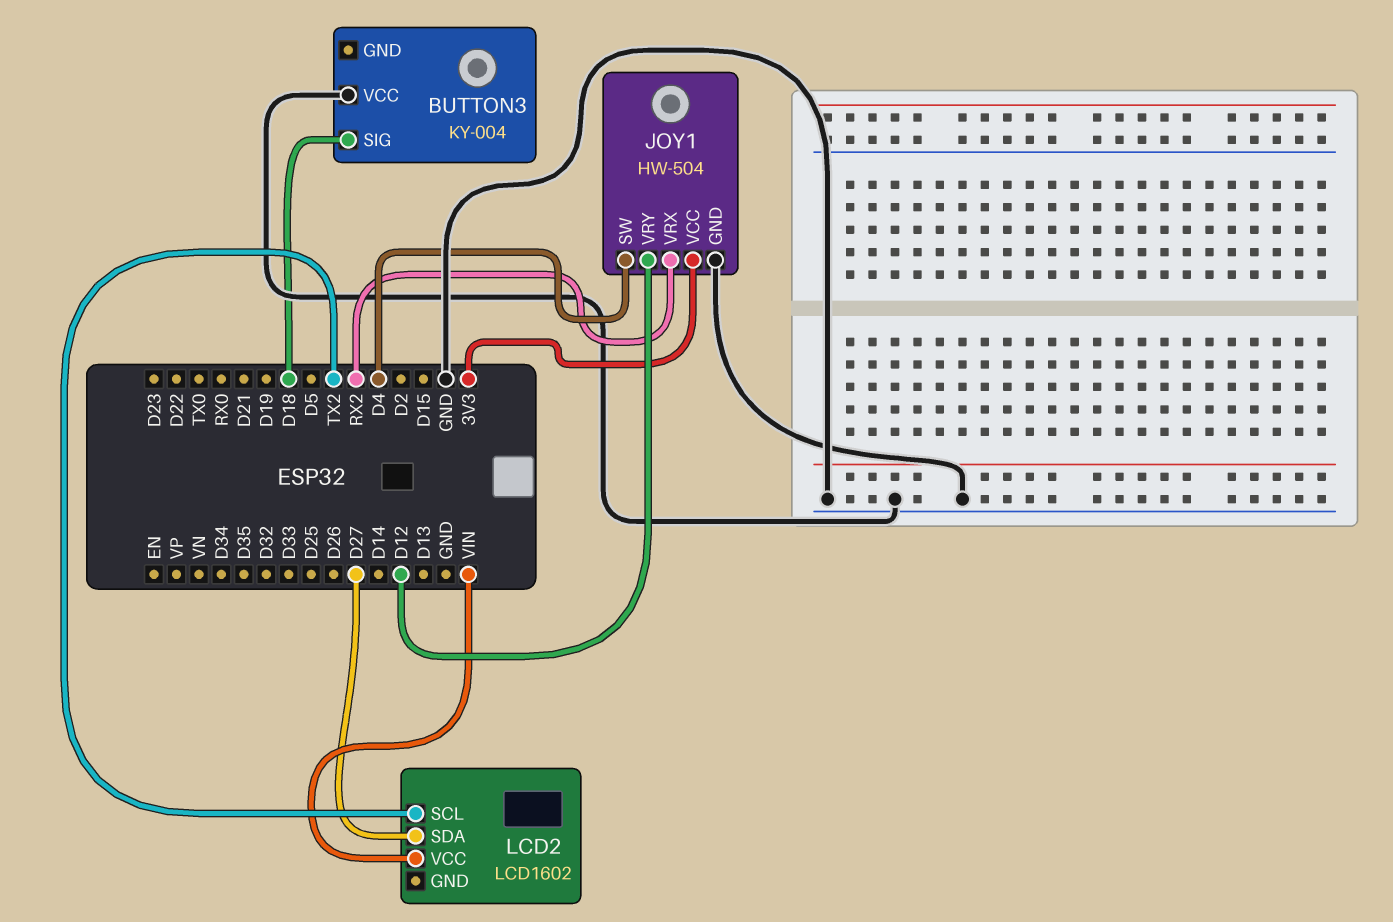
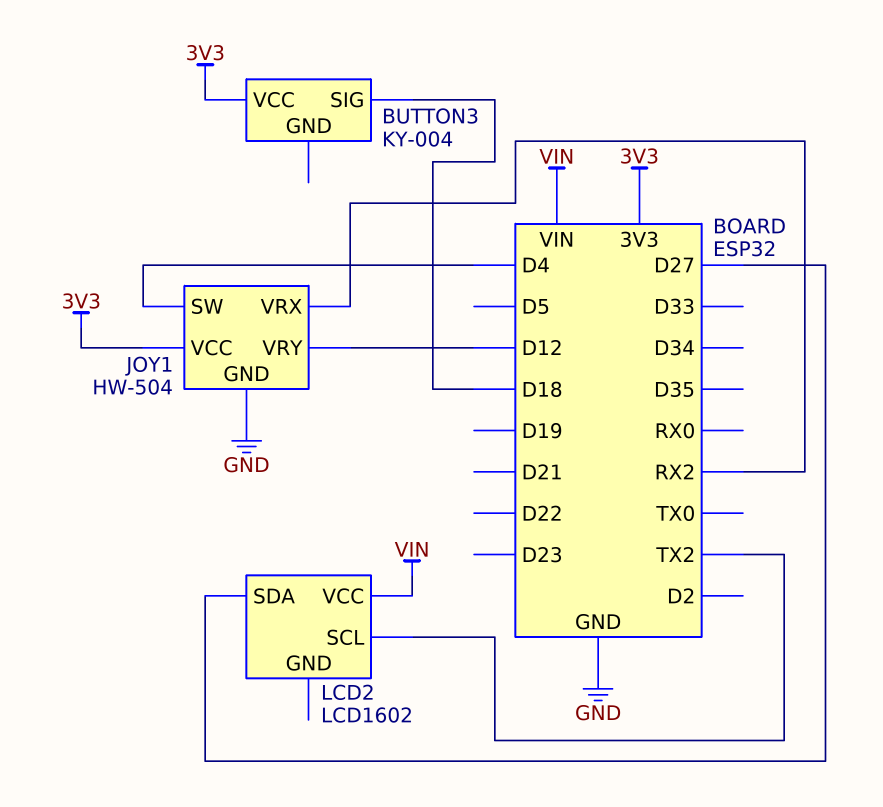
BUTTON3 pin VCC: GND -> 3V3

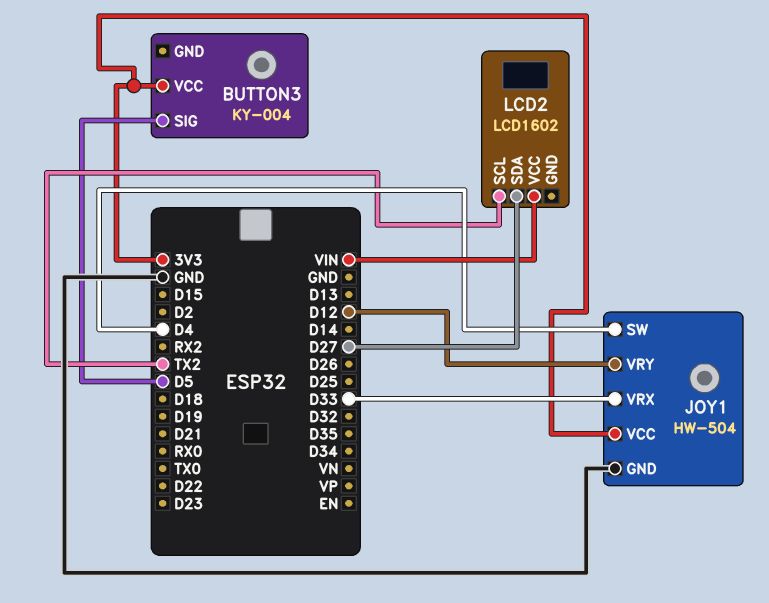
BUTTON3 pin SIG: D18 -> D5
JOY1 pin VRX: RX2 -> D33

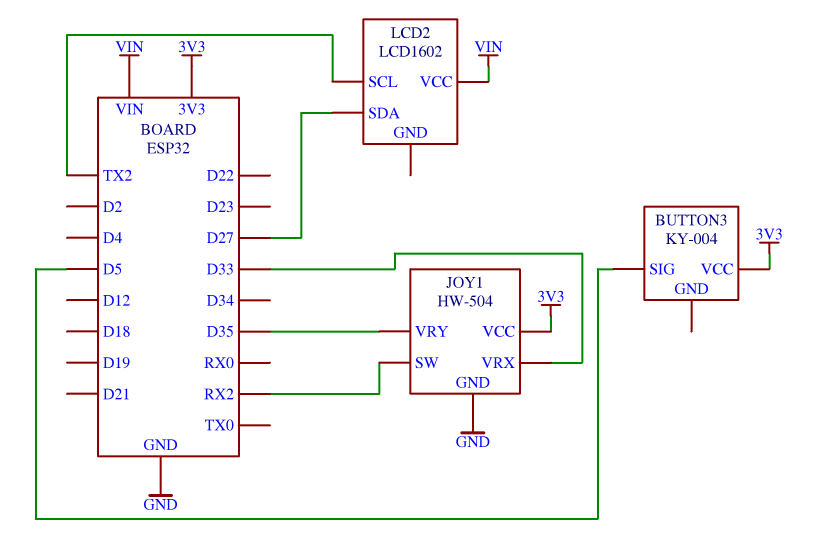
JOY1 pin SW: D4 -> RX2
JOY1 pin VRY: D12 -> D35

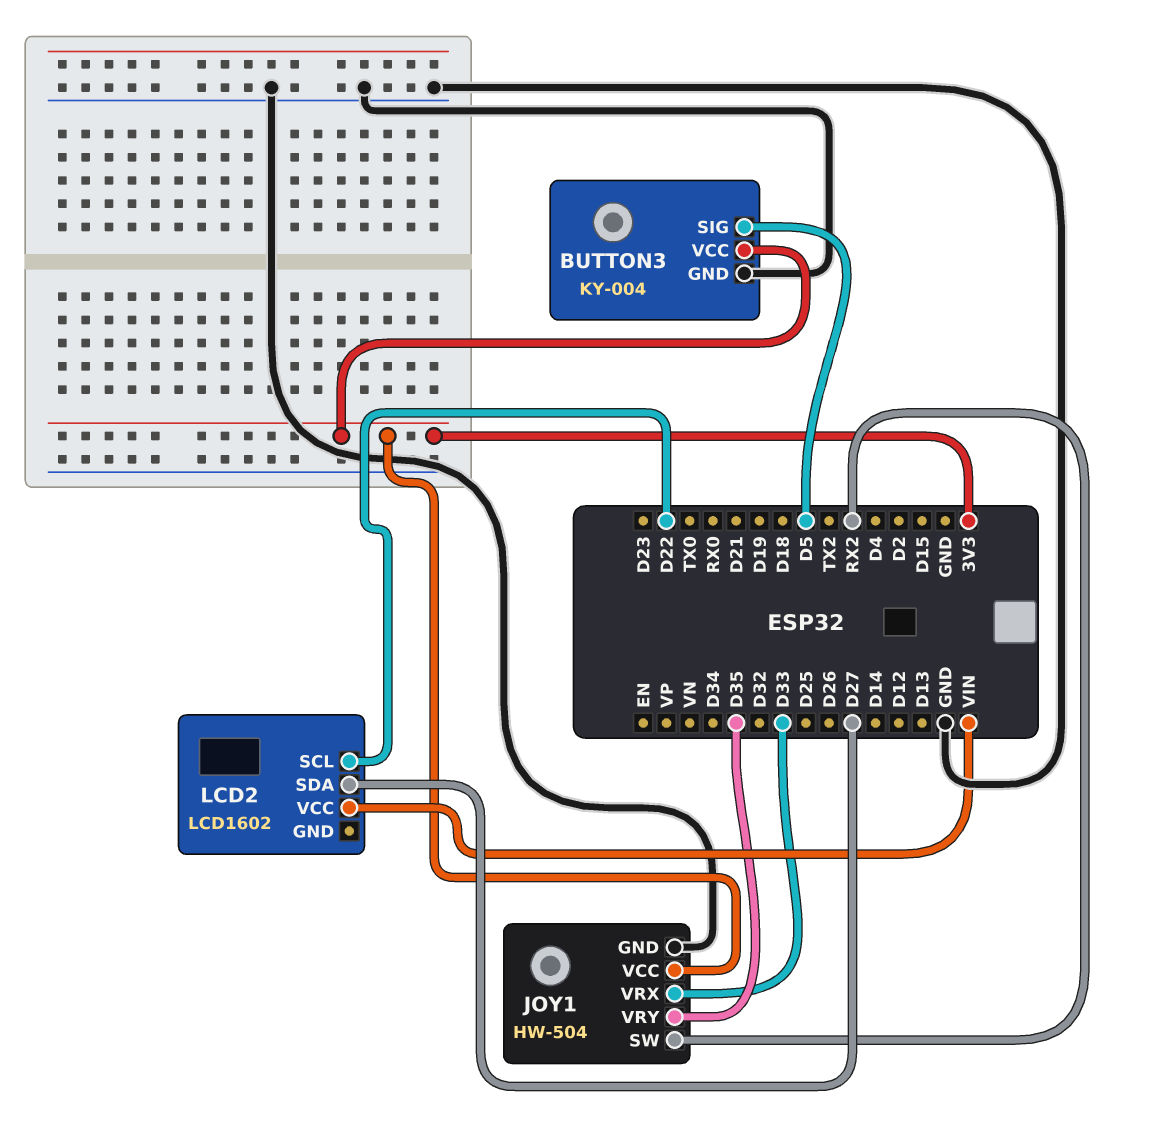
BUTTON3 pin GND: none -> GND
LCD2 pin SCL: TX2 -> D22

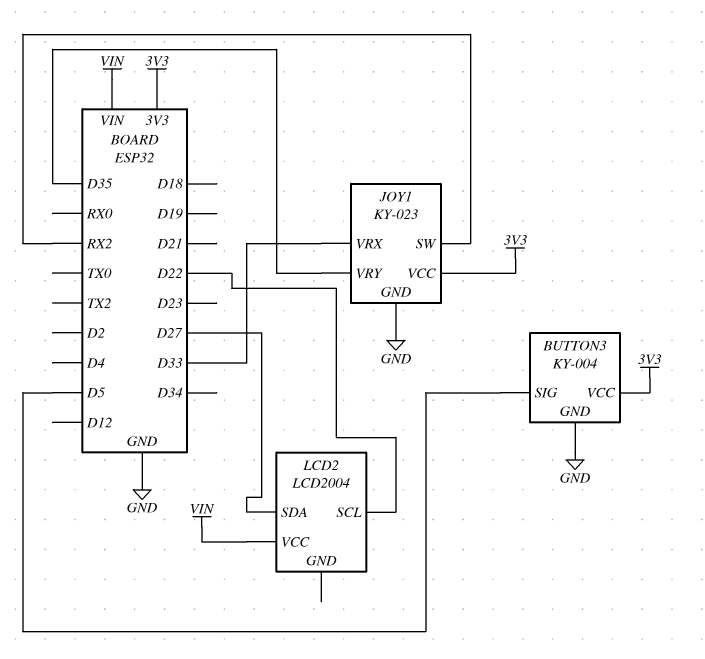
JOY1: HW-504 -> KY-023
LCD2: LCD1602 -> LCD2004

